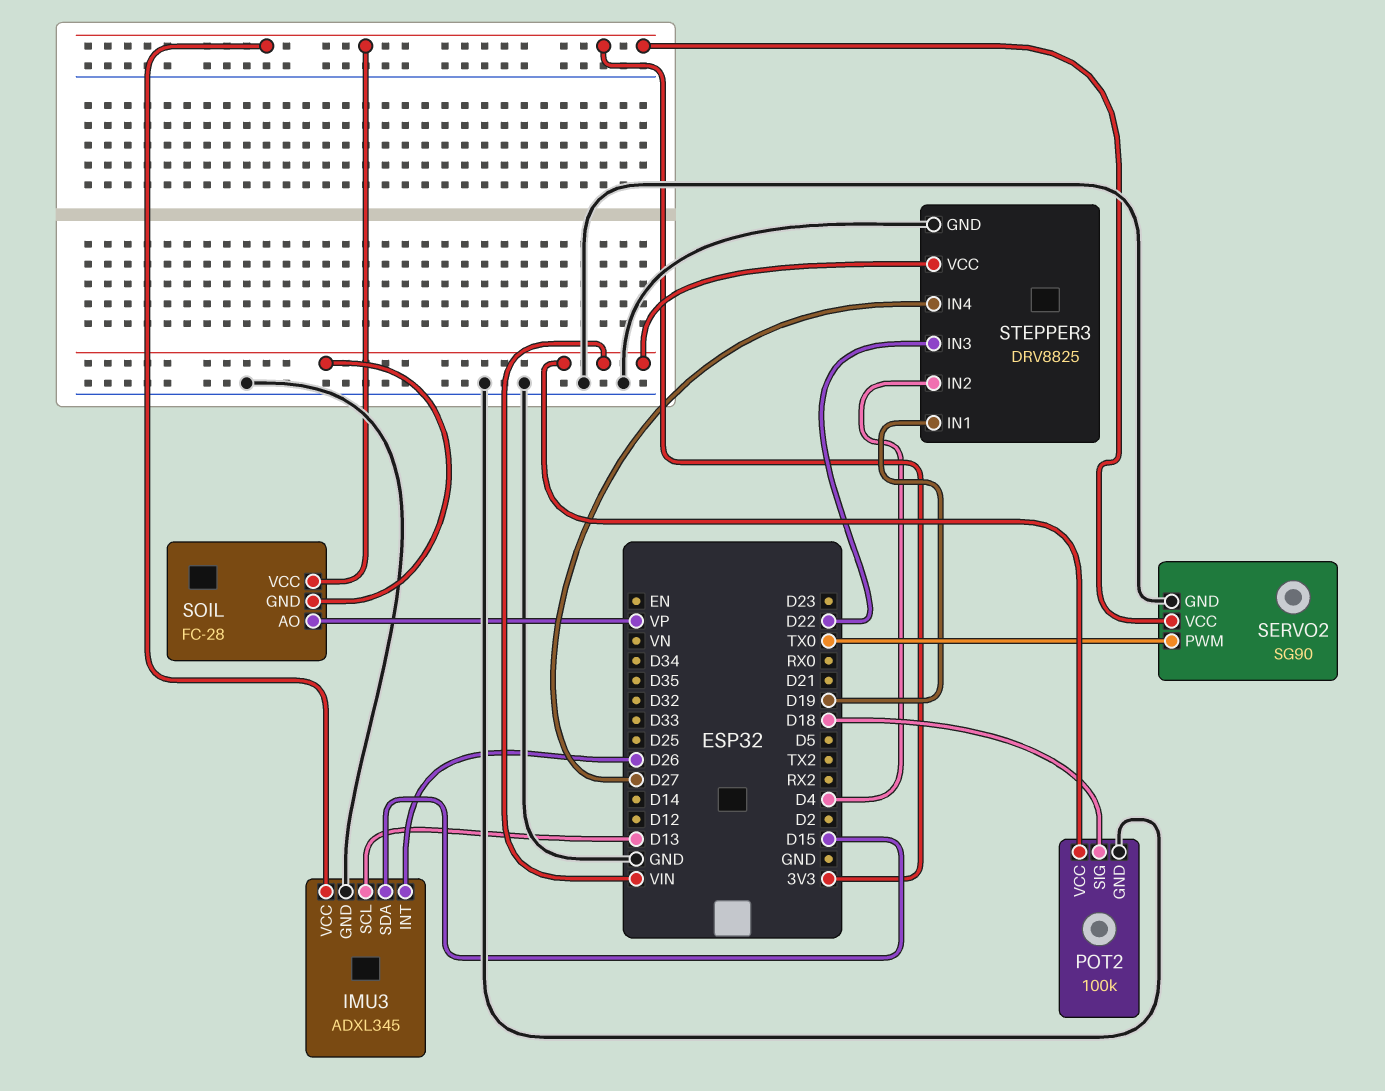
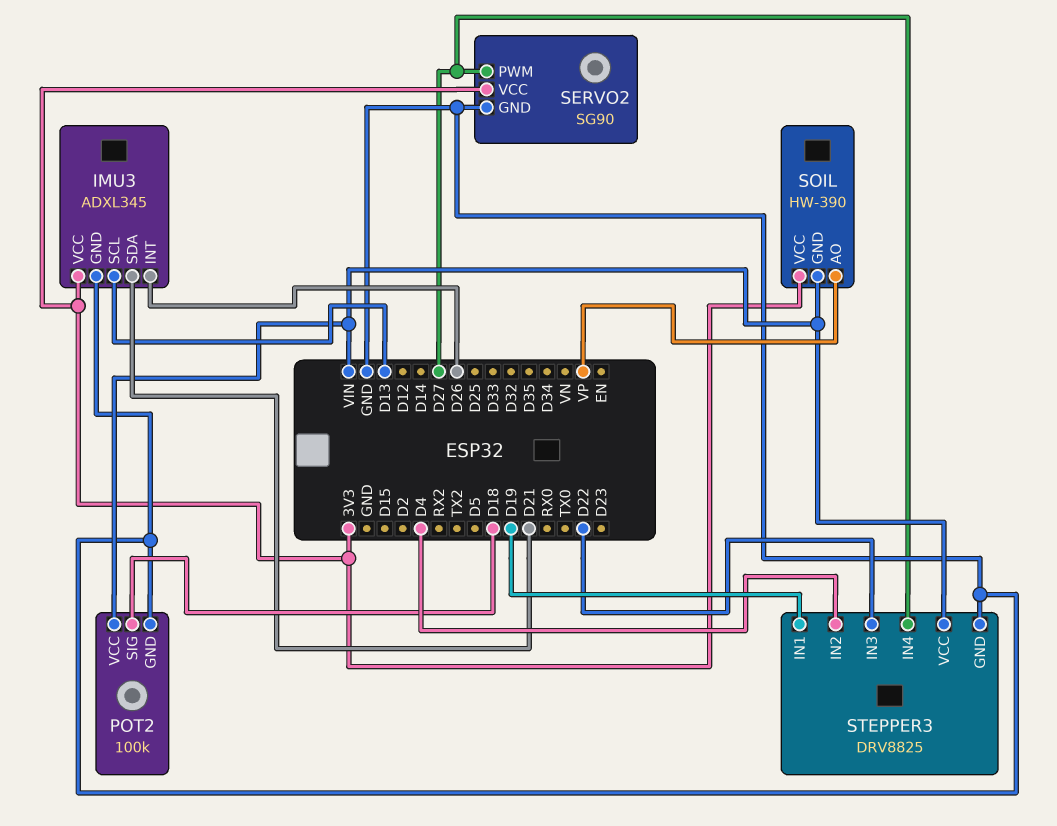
IMU3 pin SDA: D15 -> D21
SERVO2 pin PWM: TX0 -> D27
SOIL: FC-28 -> HW-390

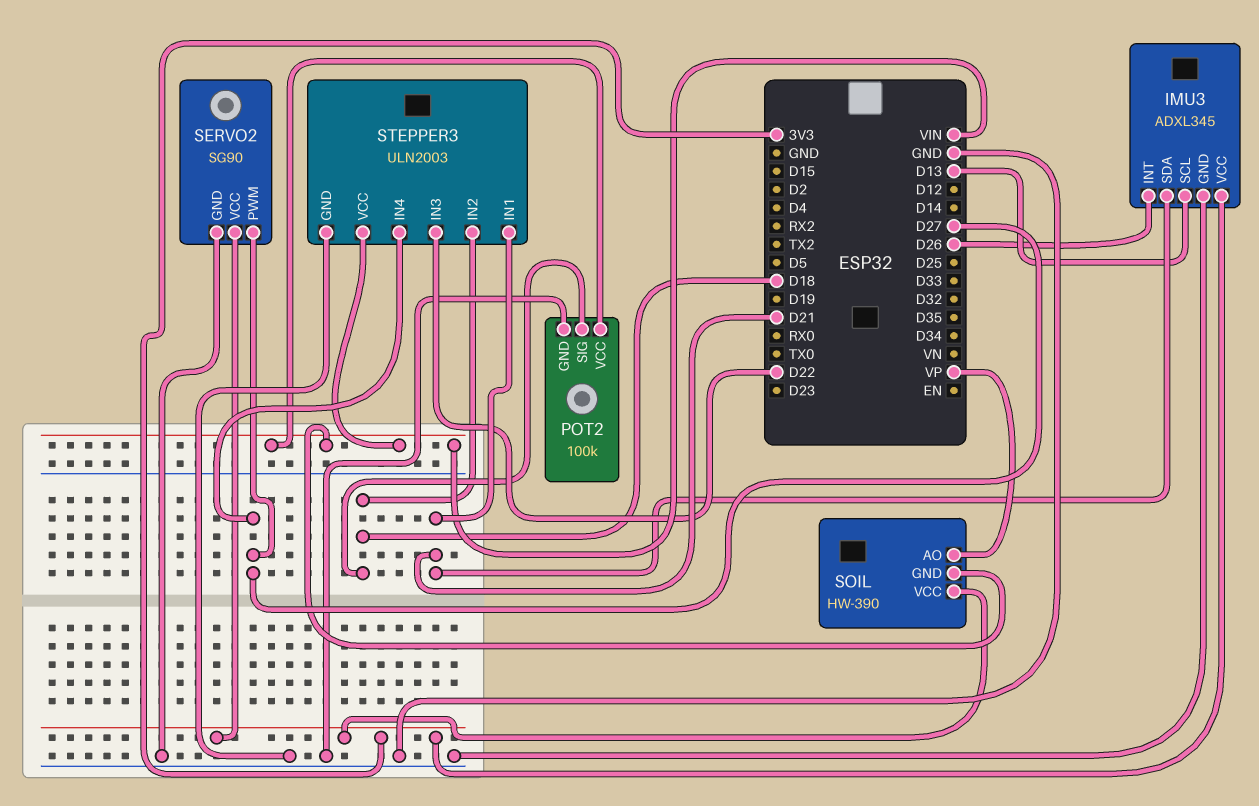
STEPPER3: DRV8825 -> ULN2003
STEPPER3 pin IN1: D19 -> D21
STEPPER3 pin IN2: D4 -> D18

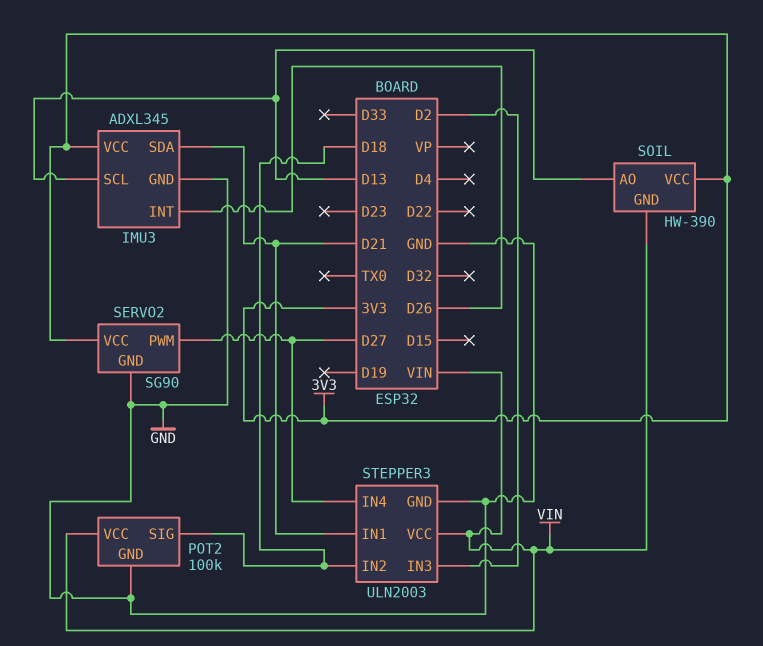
SOIL pin AO: VP -> D13
STEPPER3 pin IN3: D22 -> D2

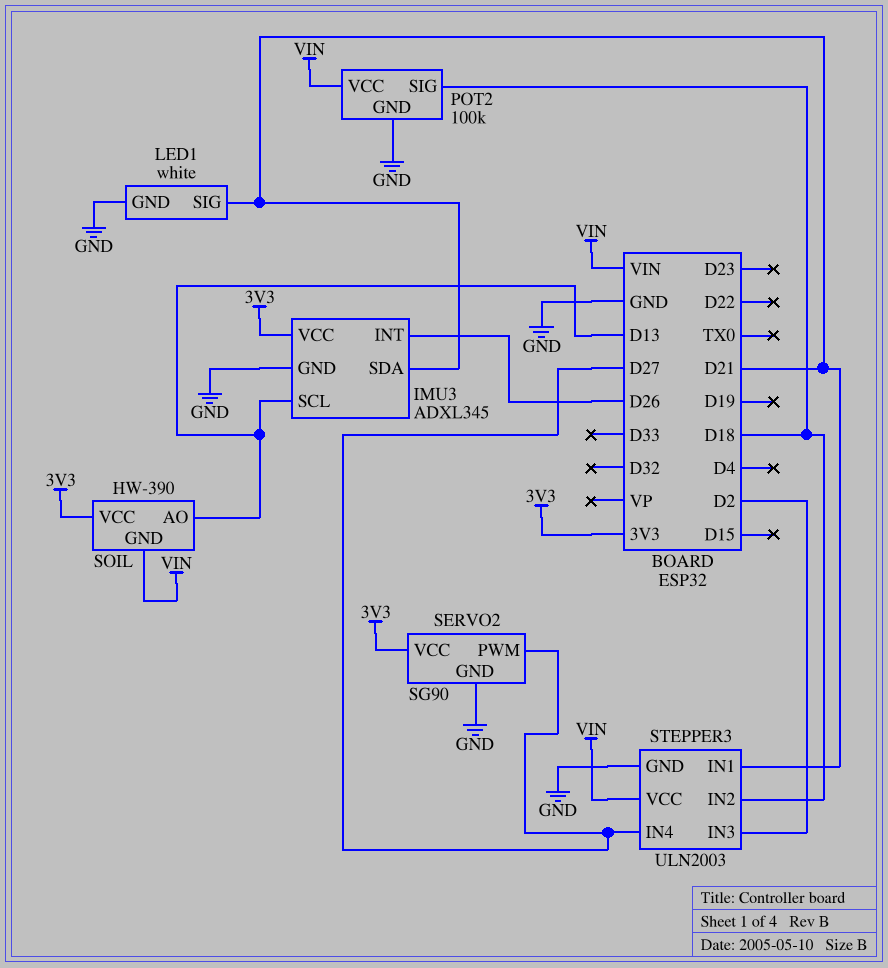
LED1: none -> white
LED1 pin GND: none -> GND
LED1 pin SIG: none -> D21

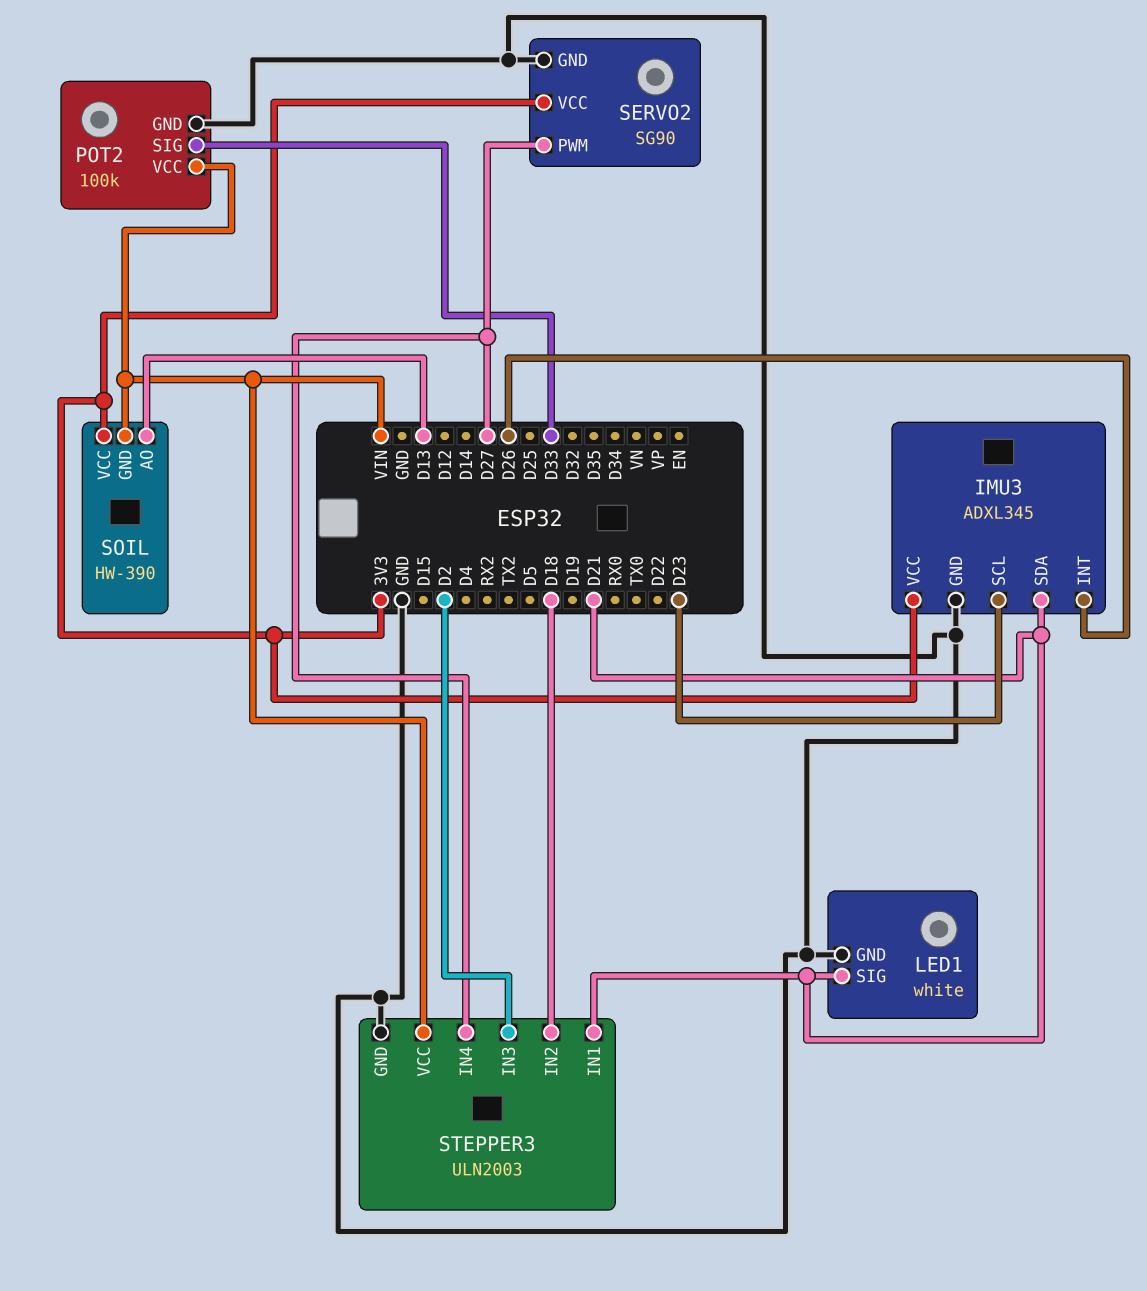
IMU3 pin SCL: D13 -> D23
POT2 pin SIG: D18 -> D33

